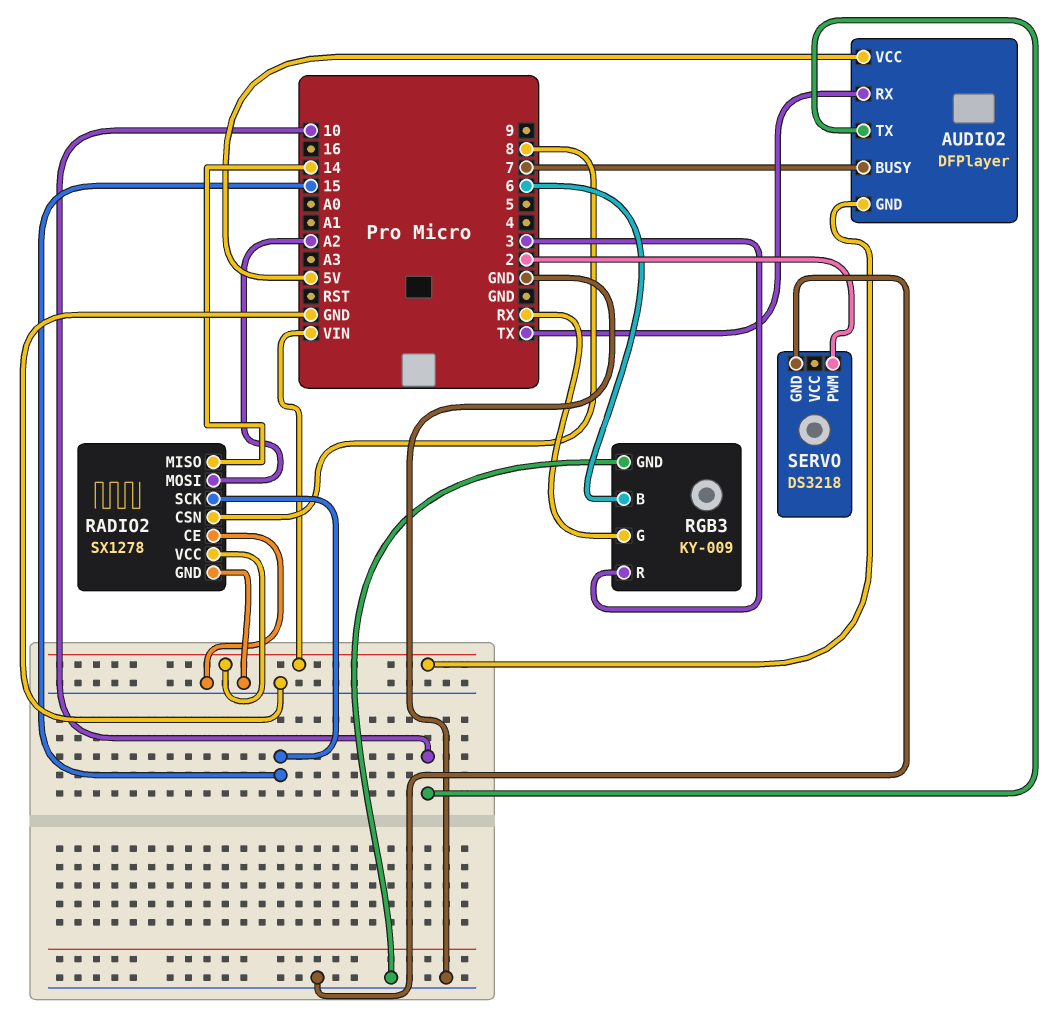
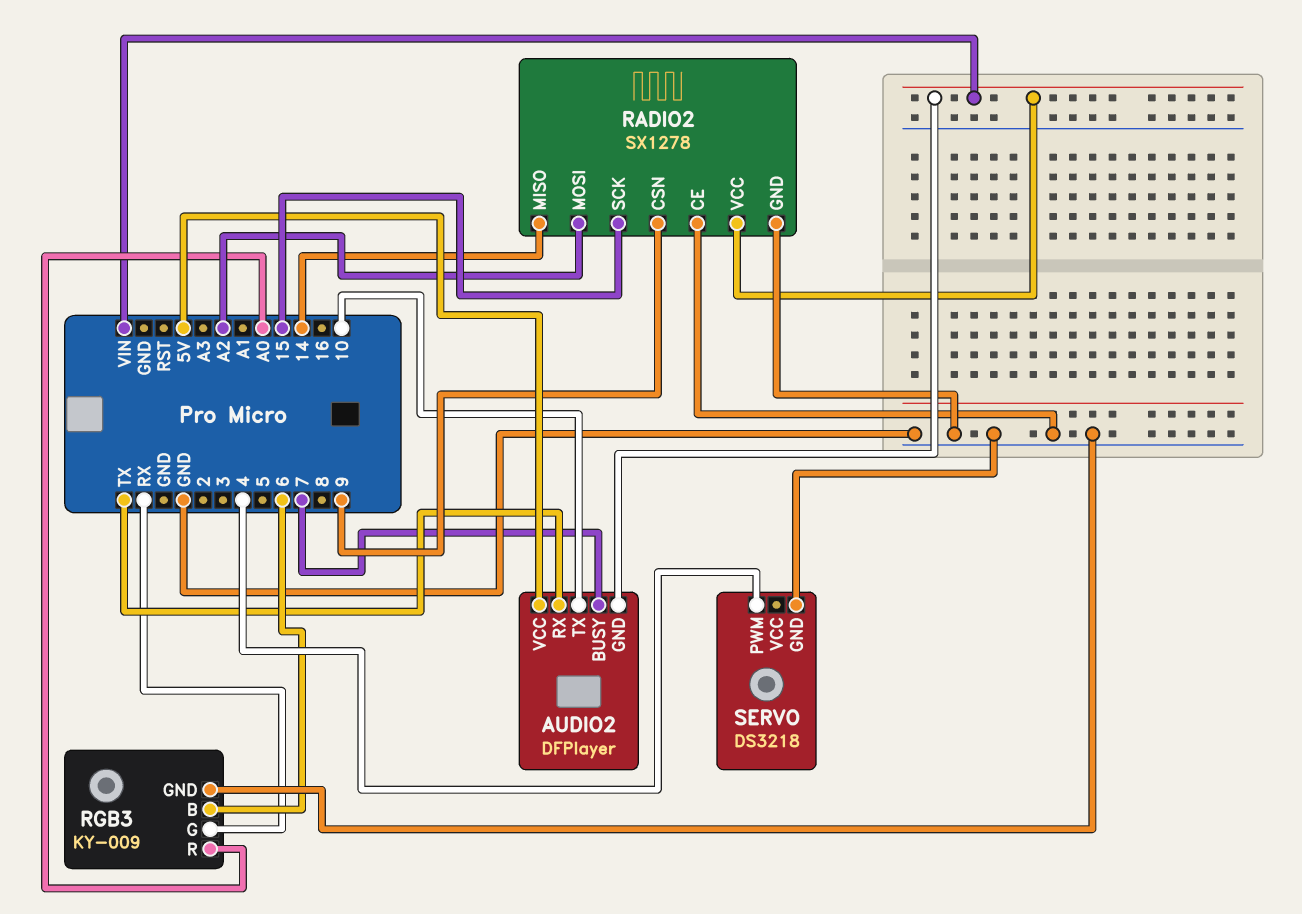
RADIO2 pin CSN: 8 -> 9
RGB3 pin R: 3 -> A0
SERVO pin PWM: 2 -> 4

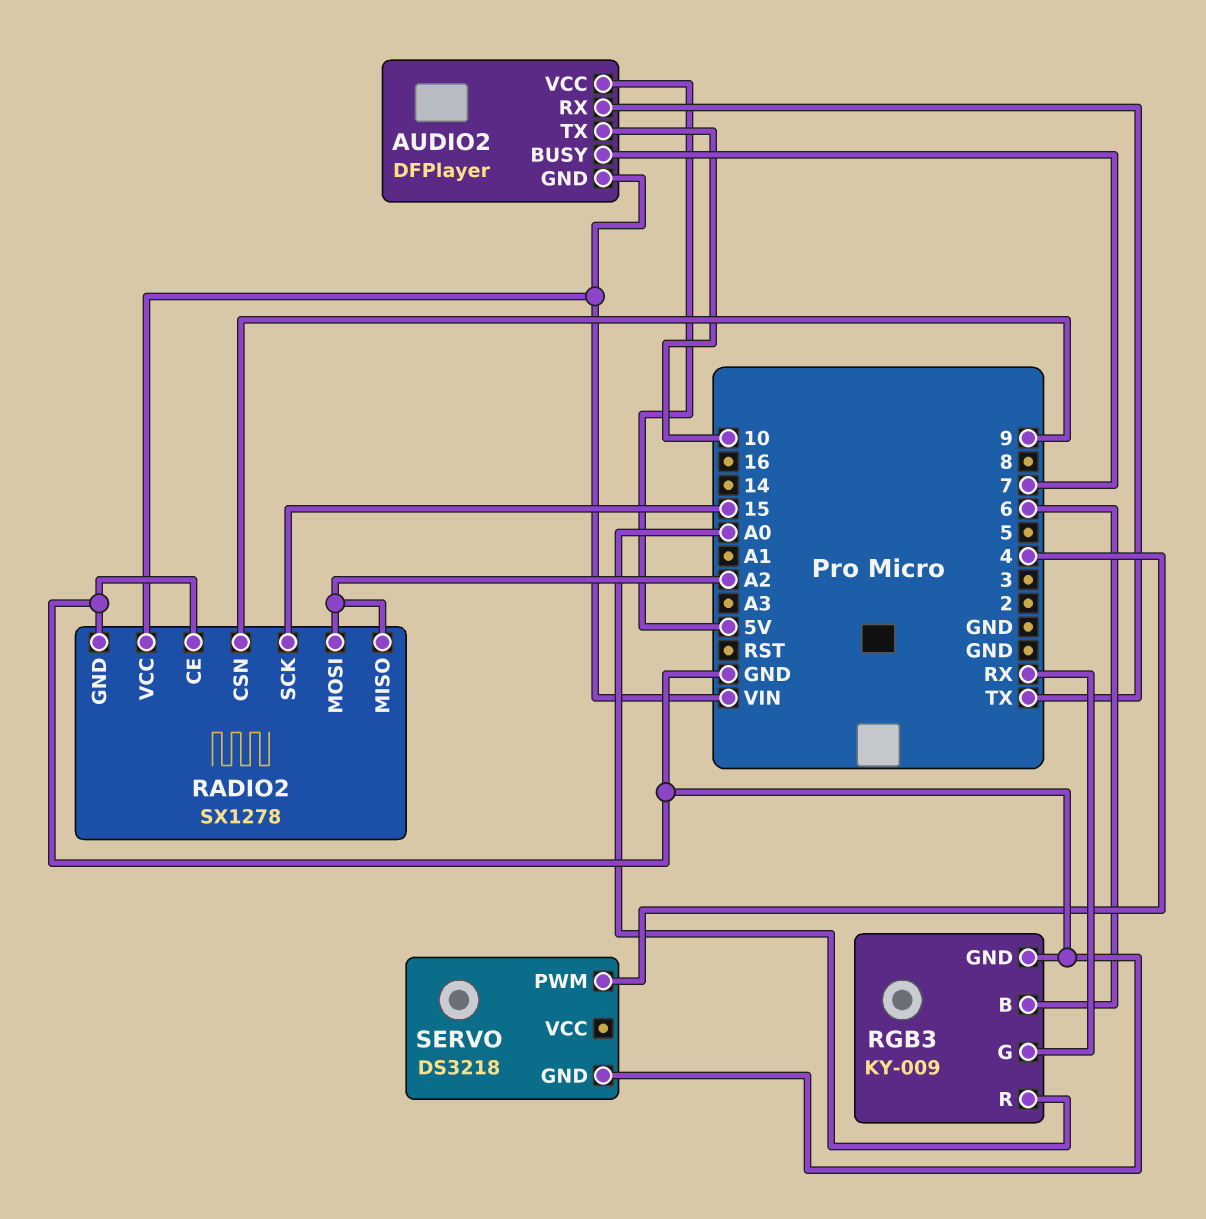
RADIO2 pin MISO: 14 -> A2

